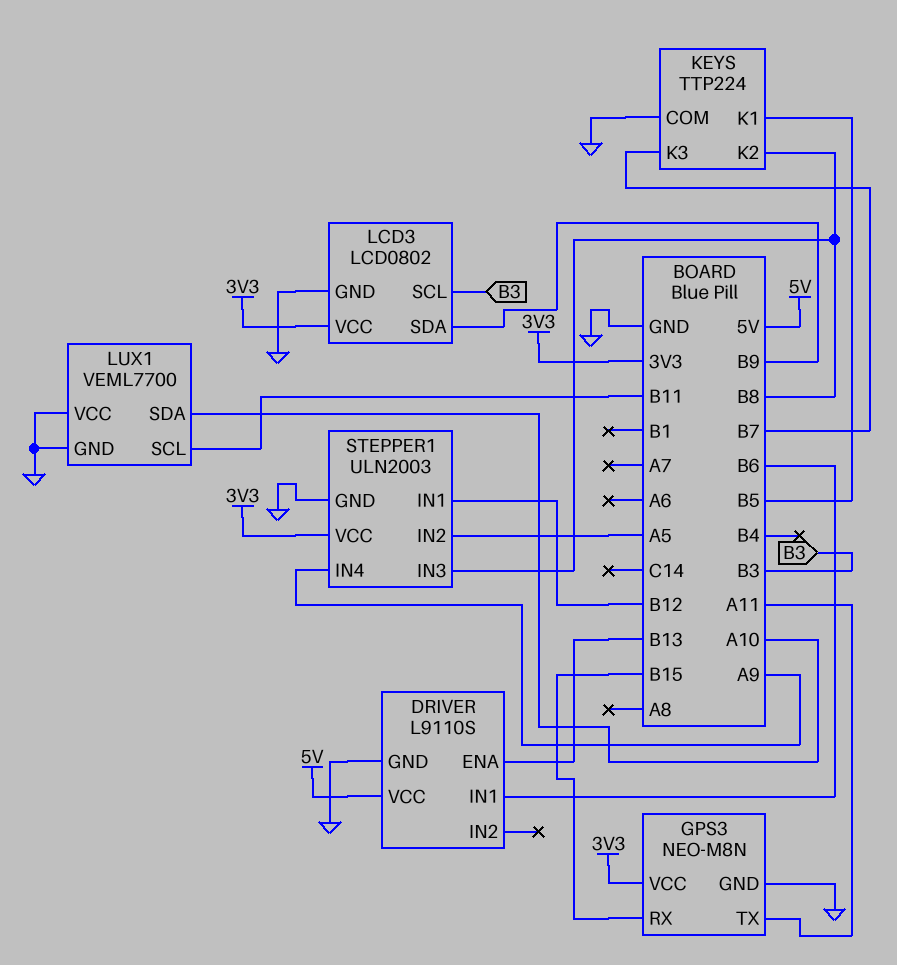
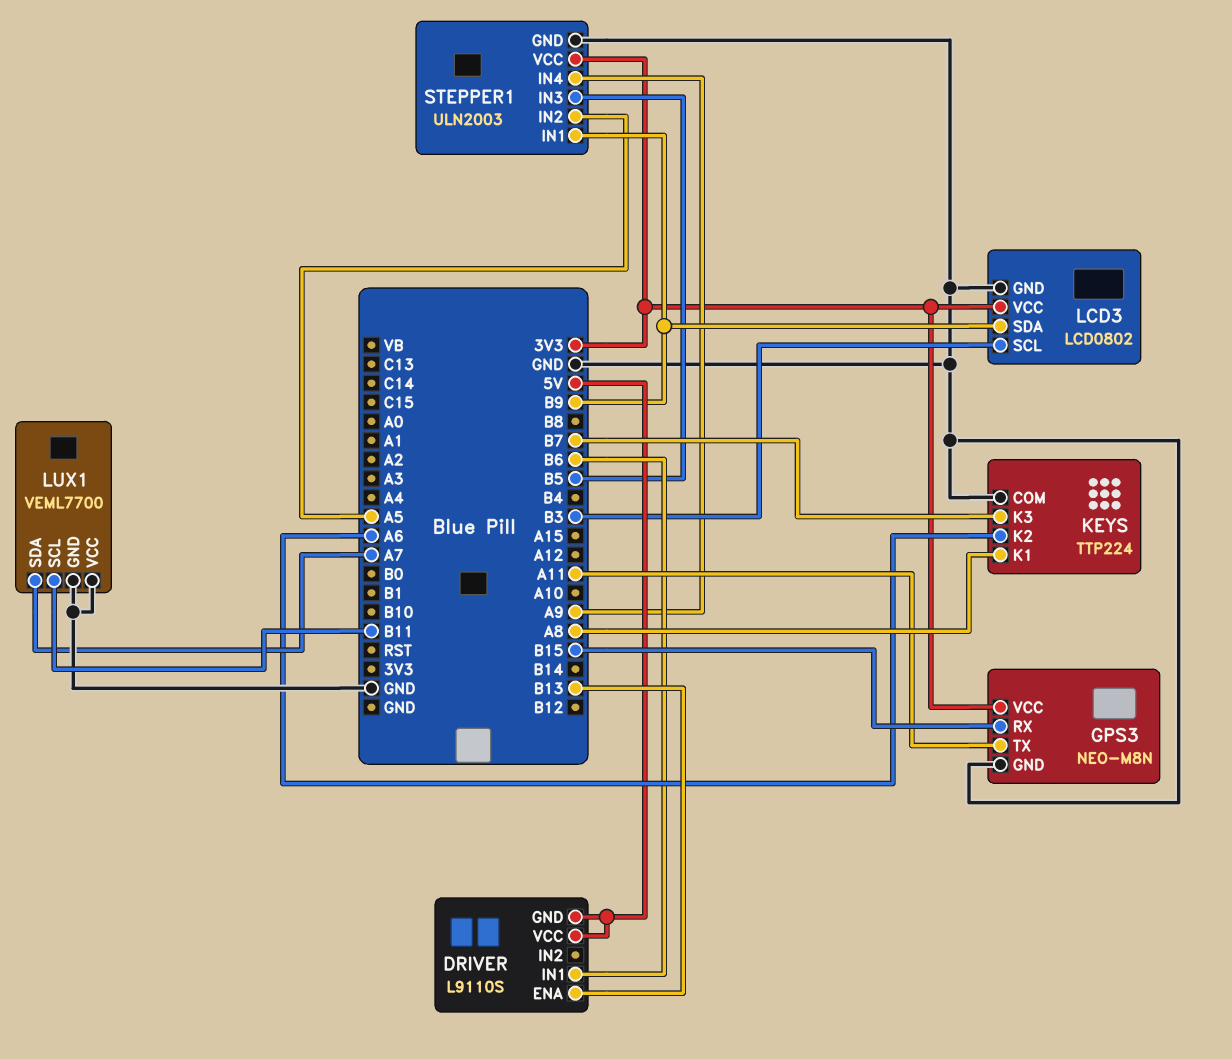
DRIVER pin GND: GND -> 5V
KEYS pin K1: B5 -> A8
KEYS pin K2: B8 -> A6
LUX1 pin SDA: A10 -> A7
STEPPER1 pin IN1: B12 -> B9
STEPPER1 pin IN3: B8 -> B5

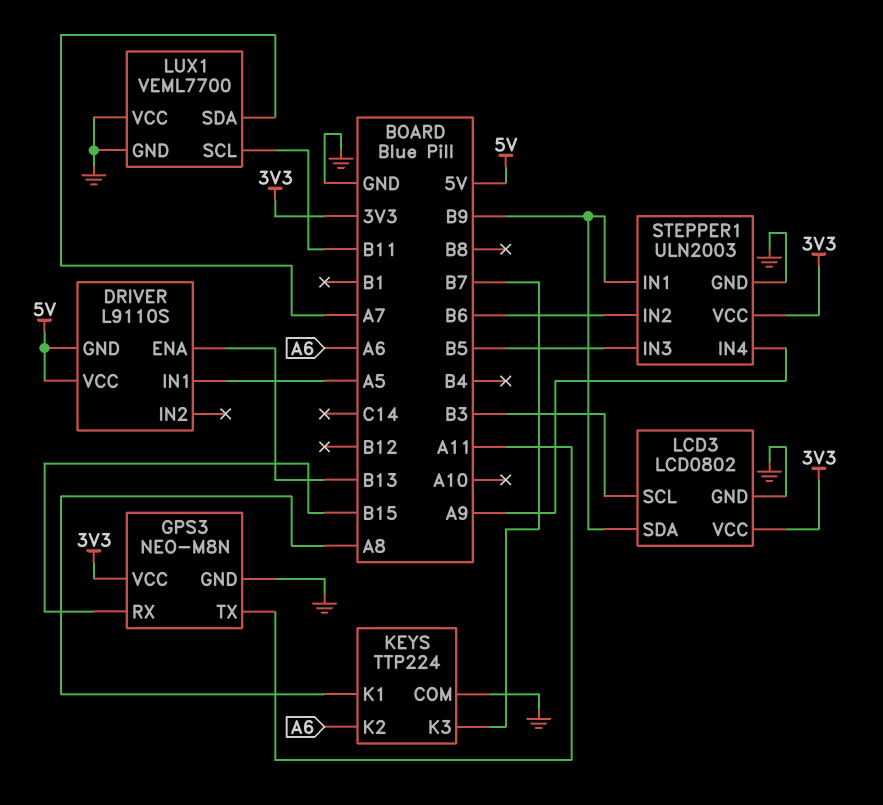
DRIVER pin IN1: B6 -> A5
STEPPER1 pin IN2: A5 -> B6

